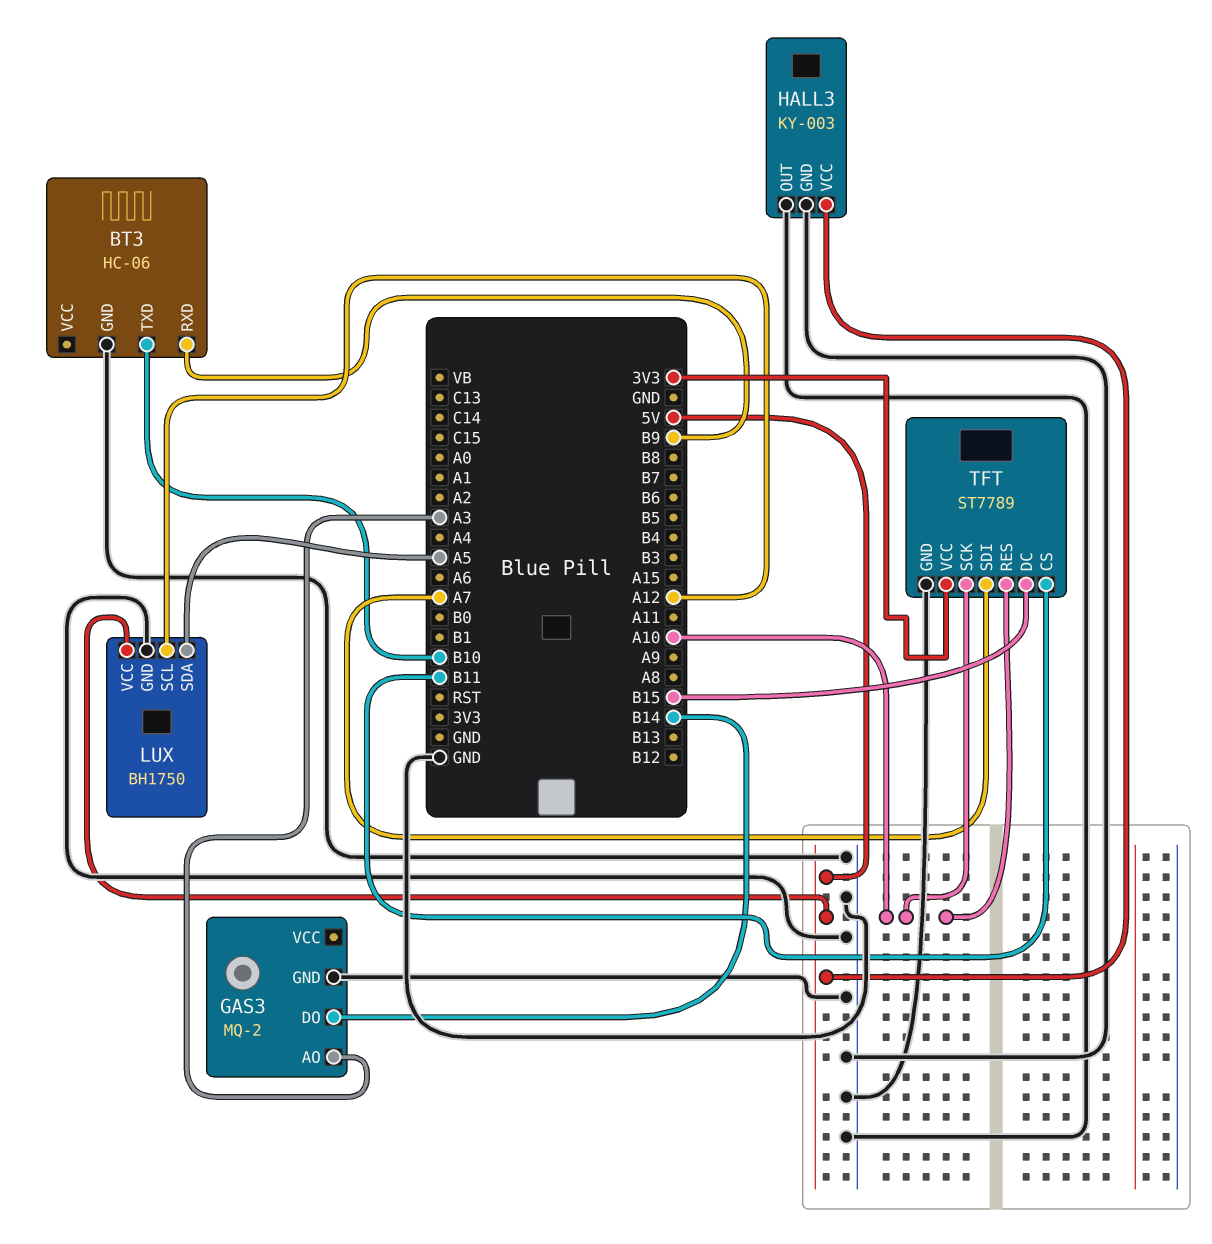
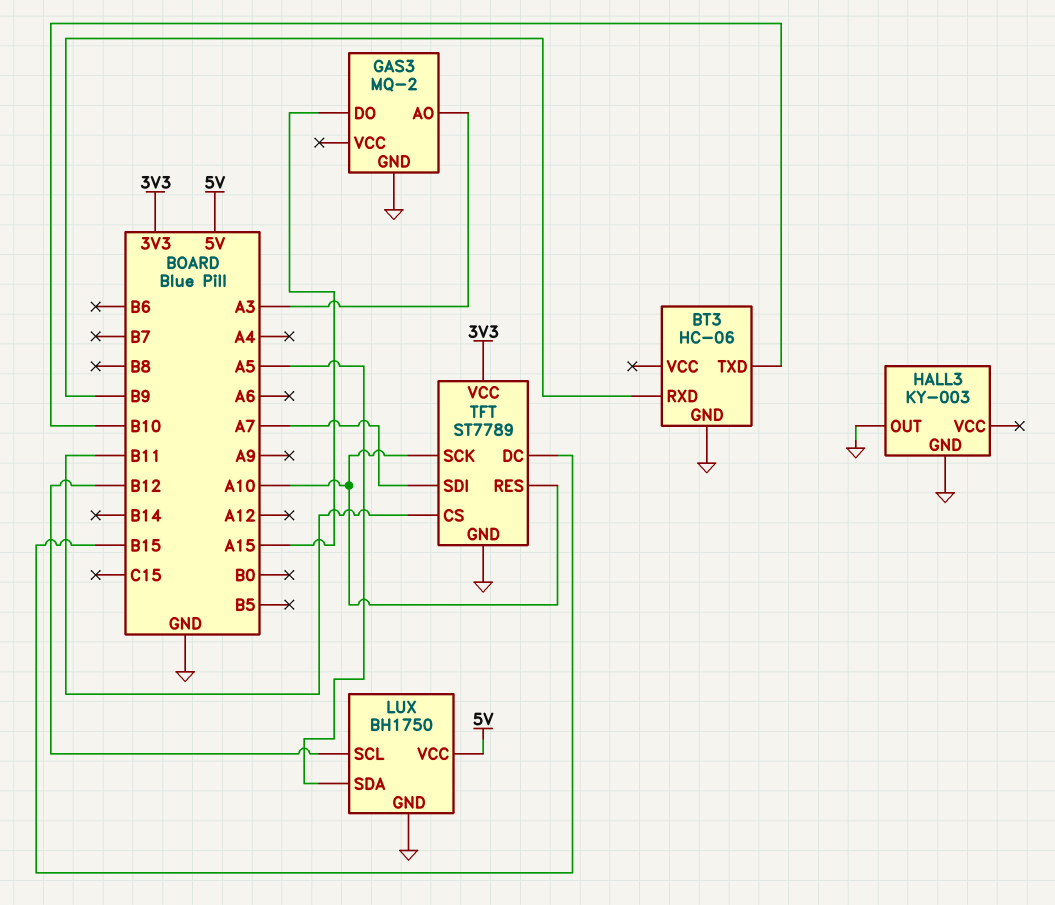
GAS3 pin DO: B14 -> A15
HALL3 pin VCC: 5V -> none
LUX pin SCL: A12 -> B12

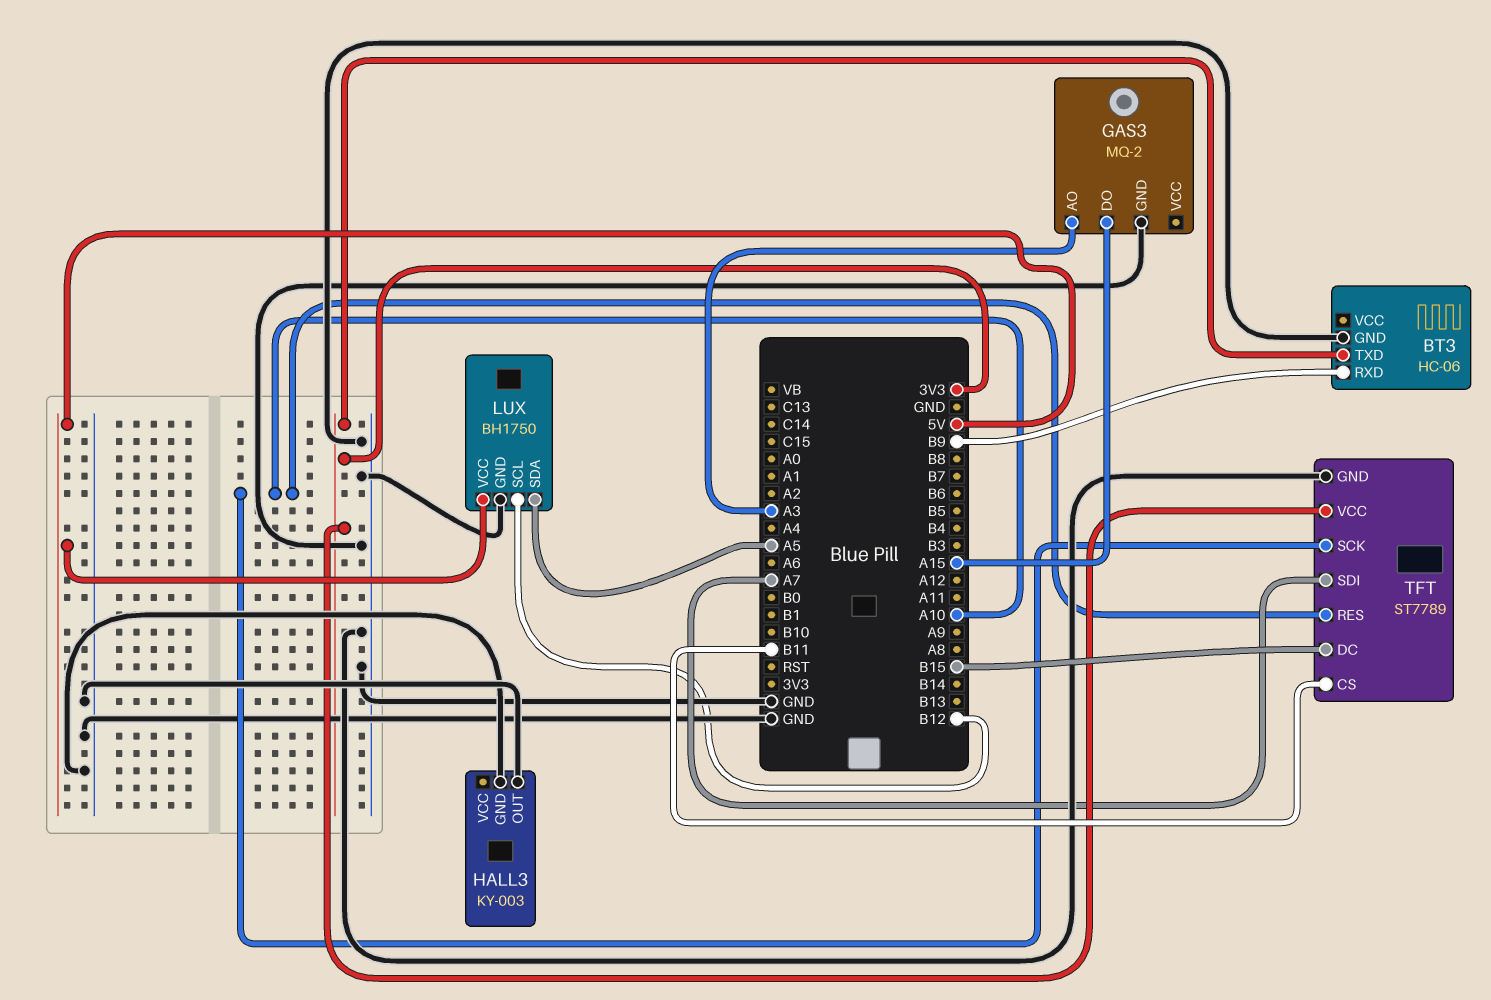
BT3 pin TXD: B10 -> 3V3

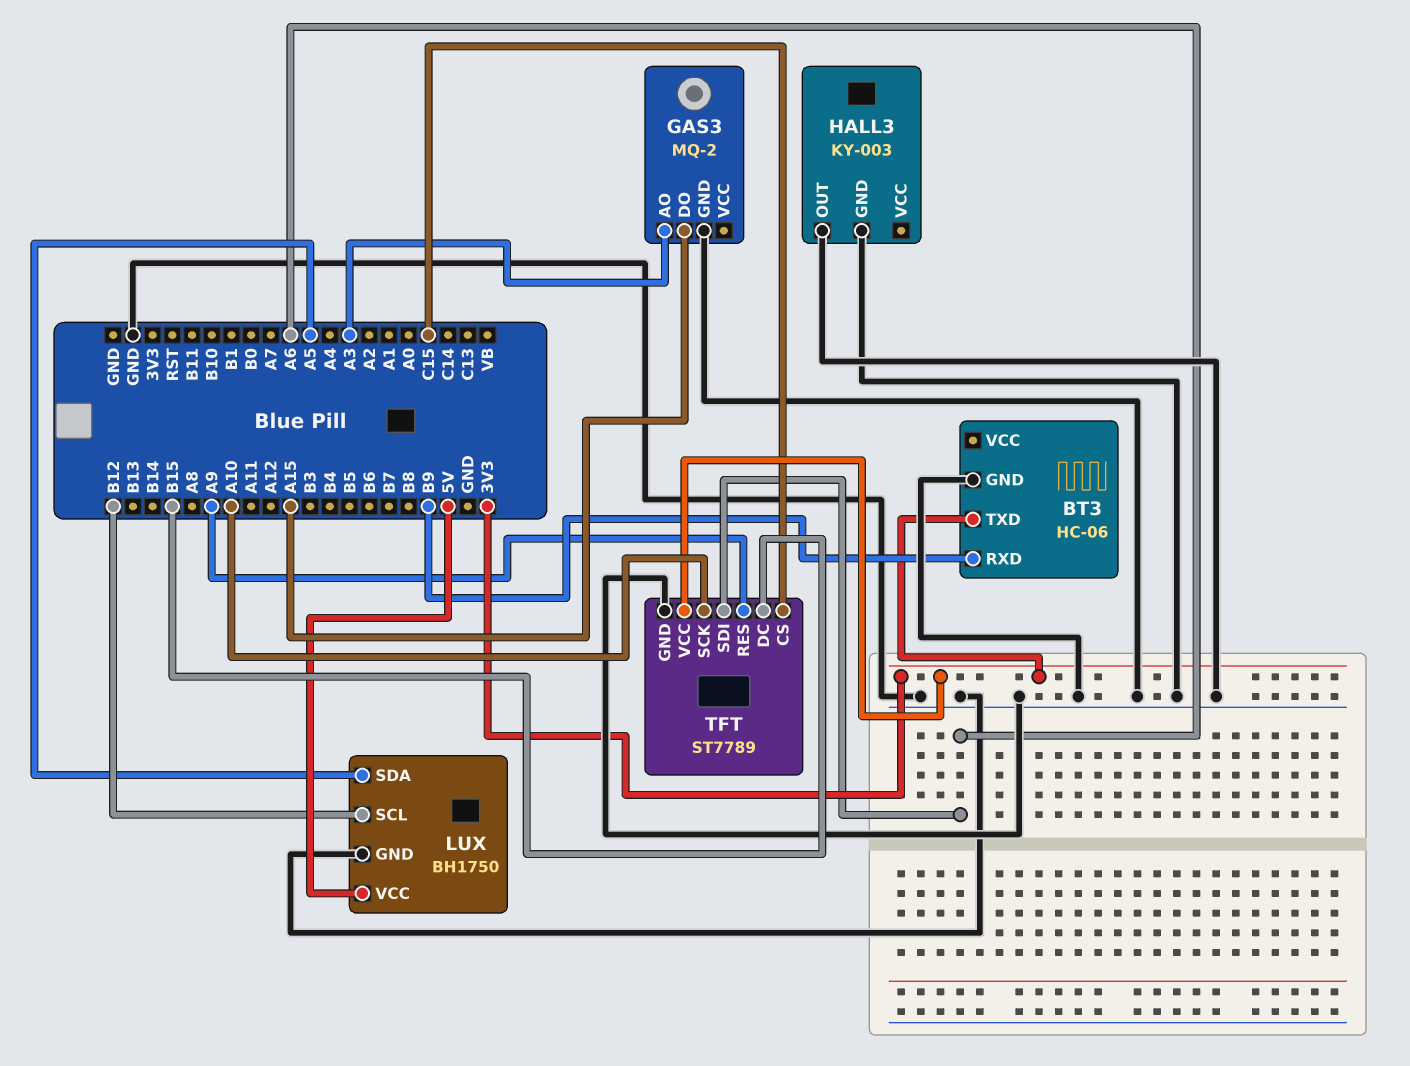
TFT pin CS: B11 -> C15
TFT pin RES: A10 -> A9
TFT pin SDI: A7 -> A6

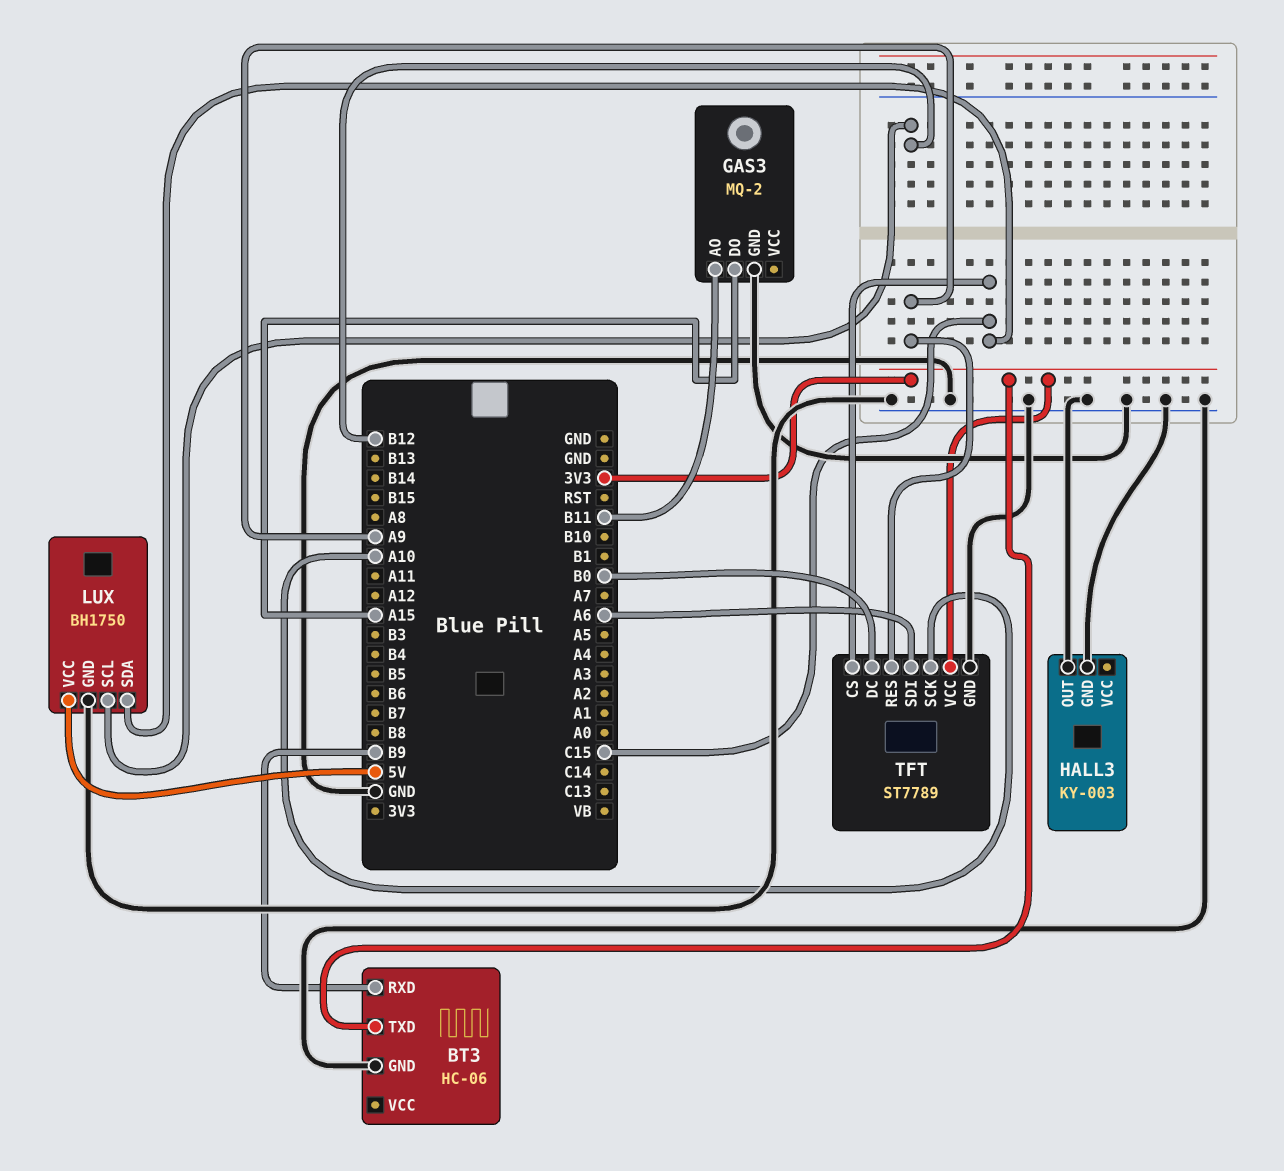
GAS3 pin AO: A3 -> B11
LUX pin SDA: A5 -> C15
TFT pin DC: B15 -> B0

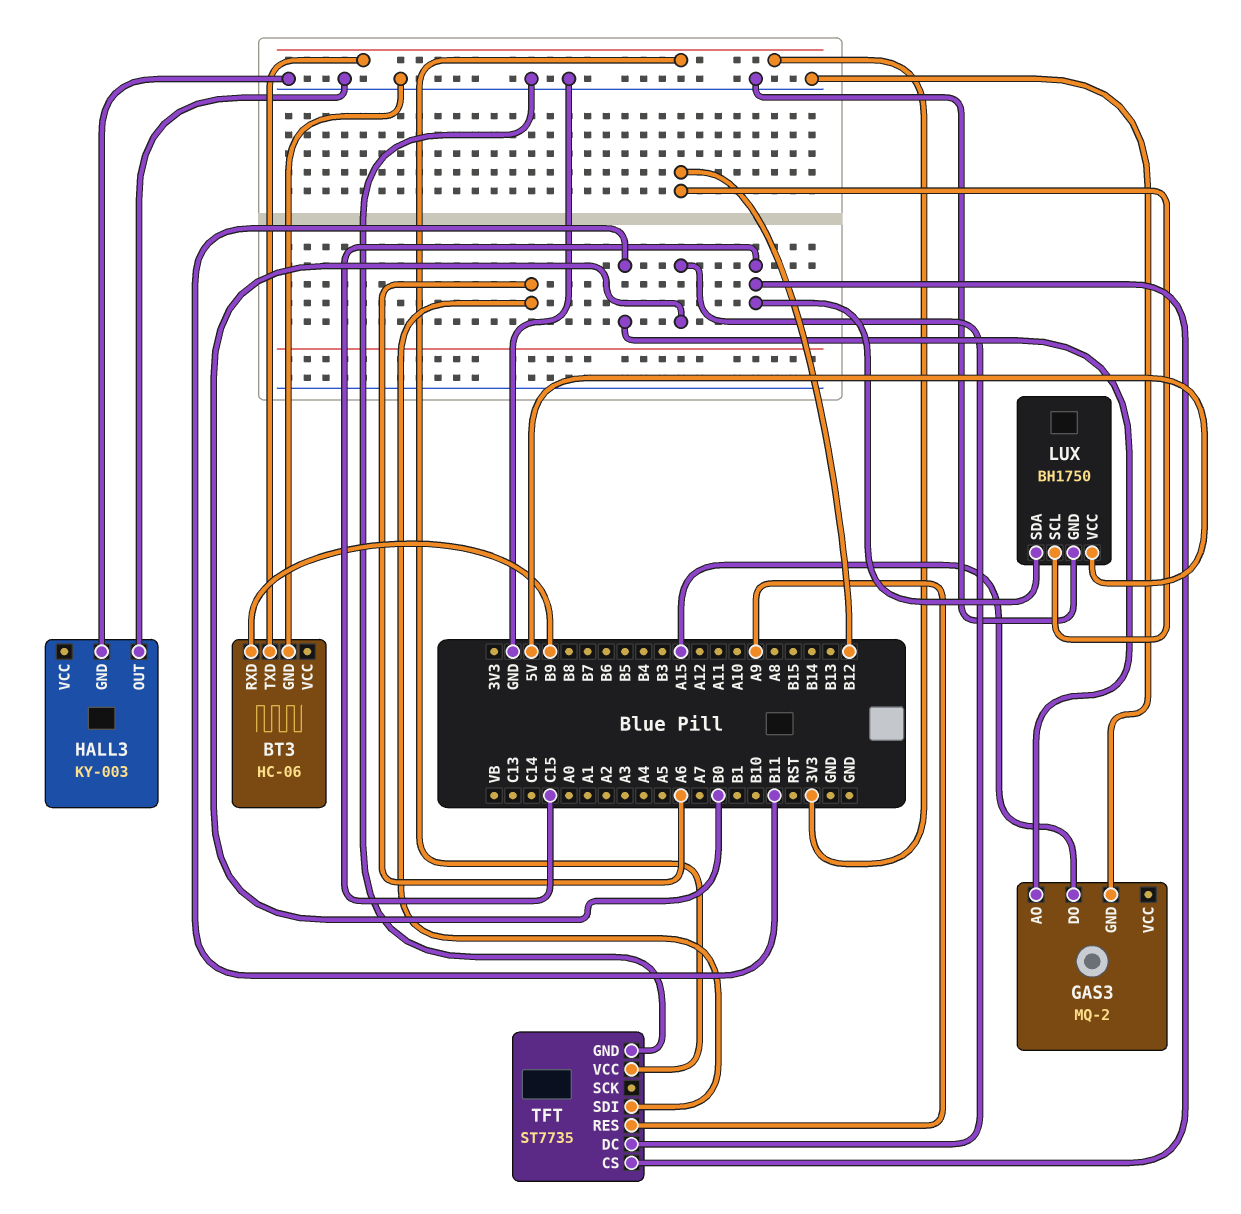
TFT: ST7789 -> ST7735
TFT pin SCK: A10 -> none

